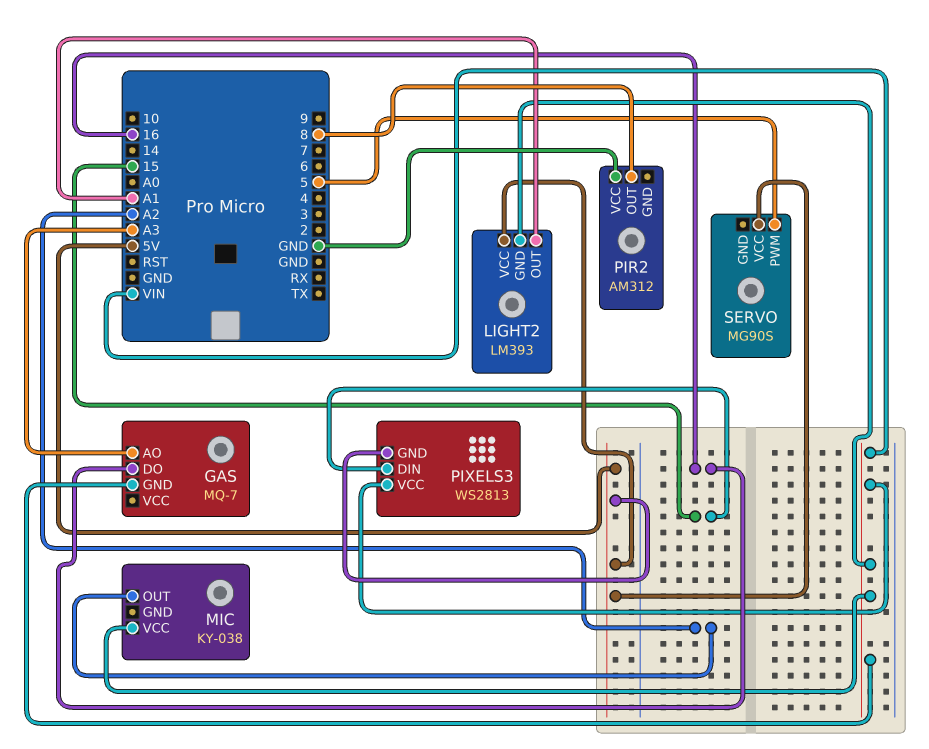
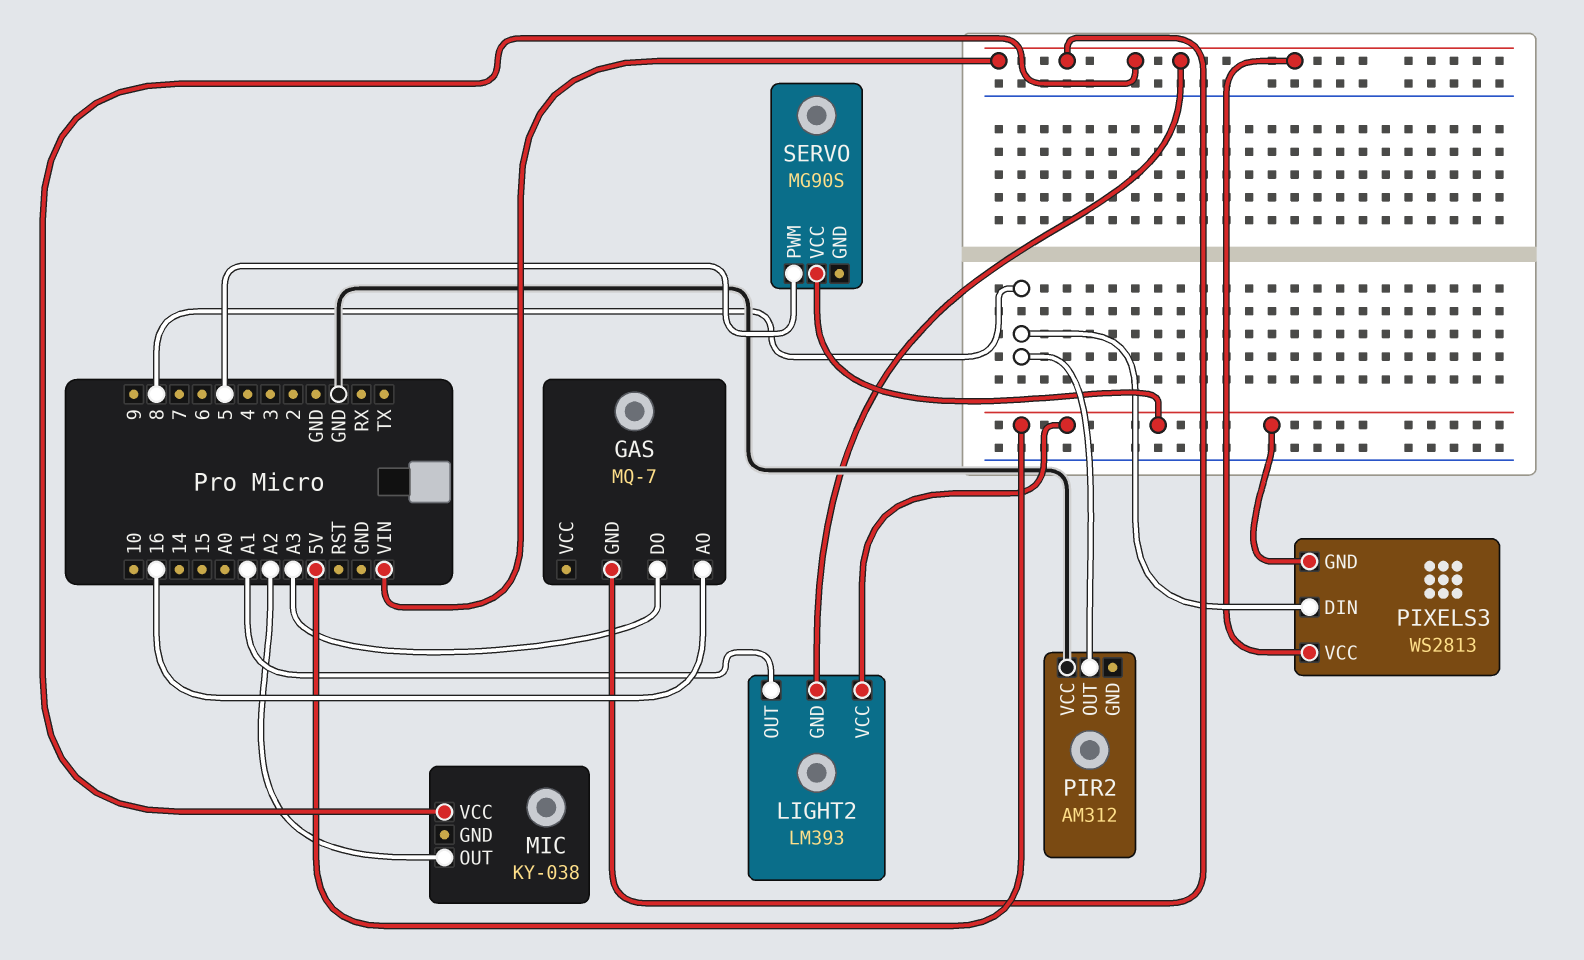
GAS pin AO: A3 -> 16
GAS pin DO: 16 -> A3
PIXELS3 pin DIN: 15 -> 8

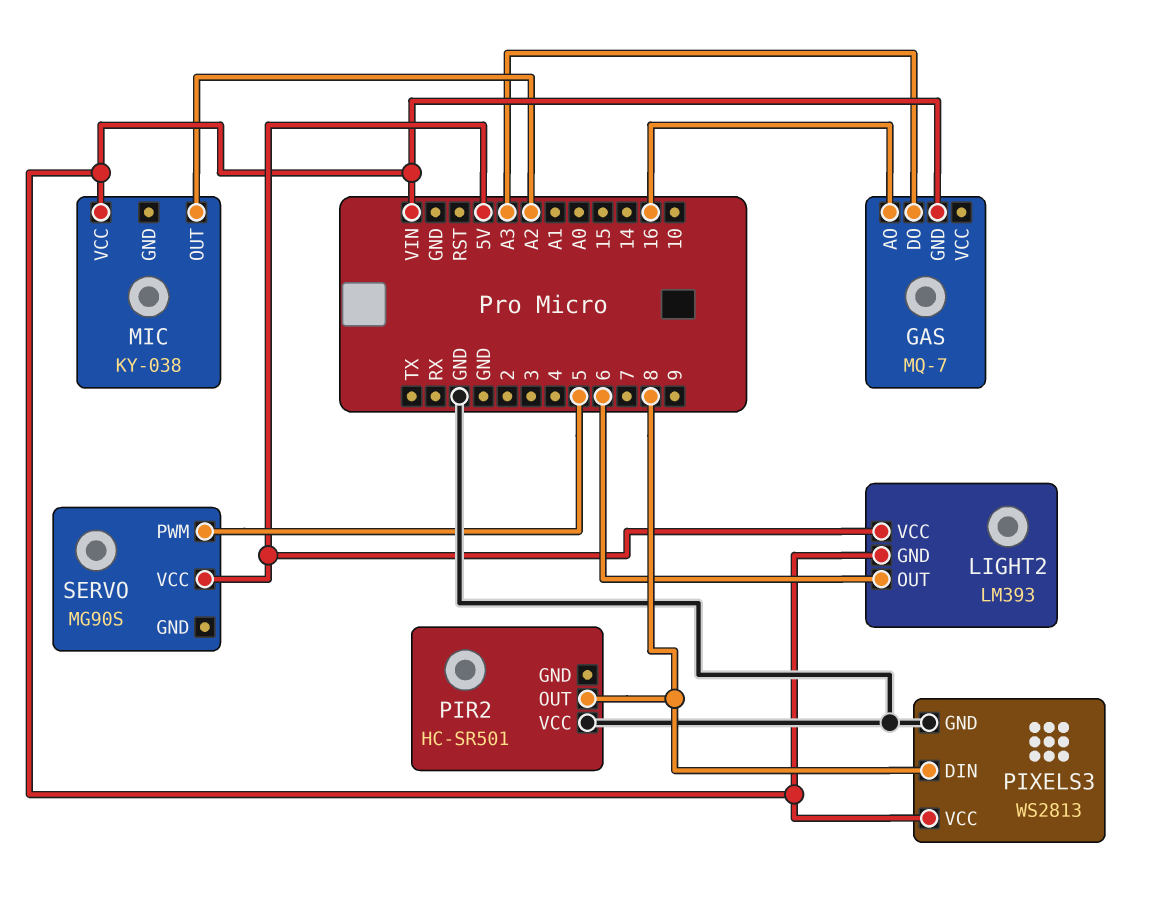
LIGHT2 pin OUT: A1 -> 6
PIR2: AM312 -> HC-SR501
PIXELS3 pin GND: 5V -> GND

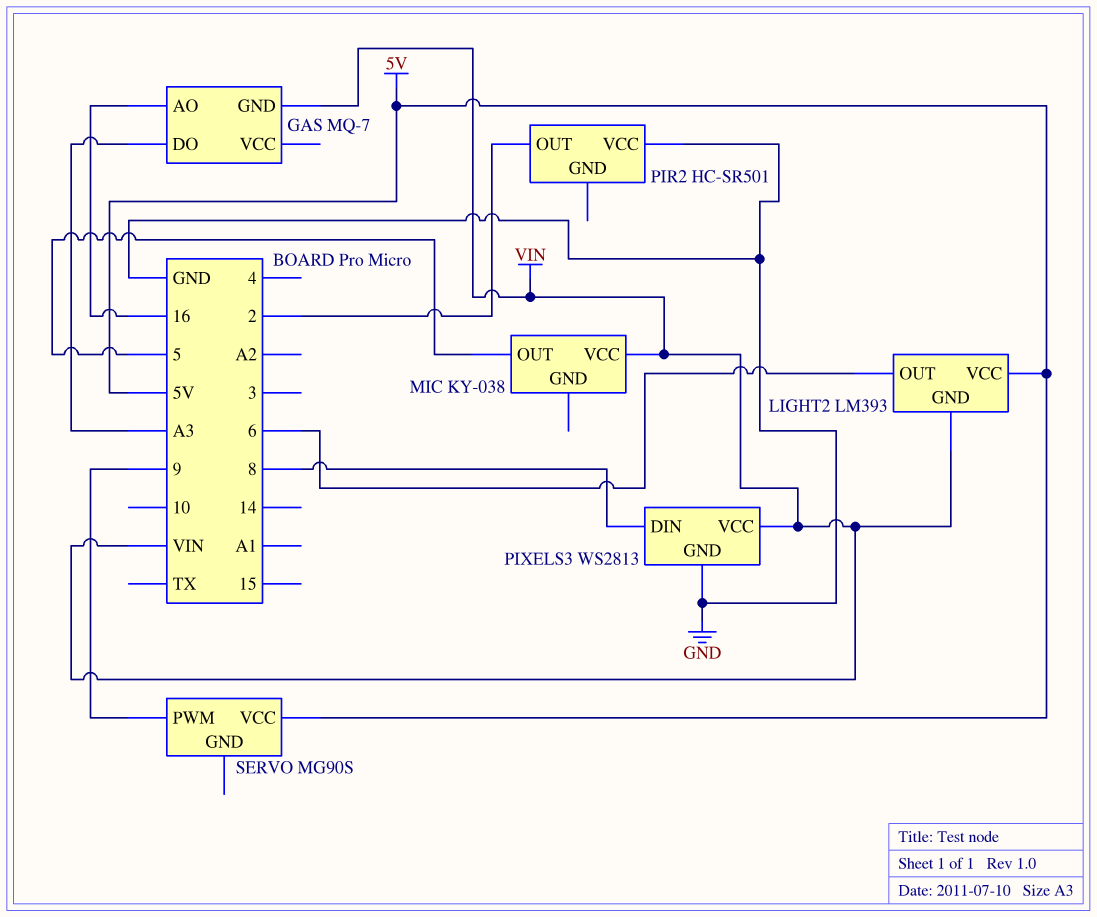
MIC pin OUT: A2 -> 5
PIR2 pin OUT: 8 -> 2
SERVO pin PWM: 5 -> 9

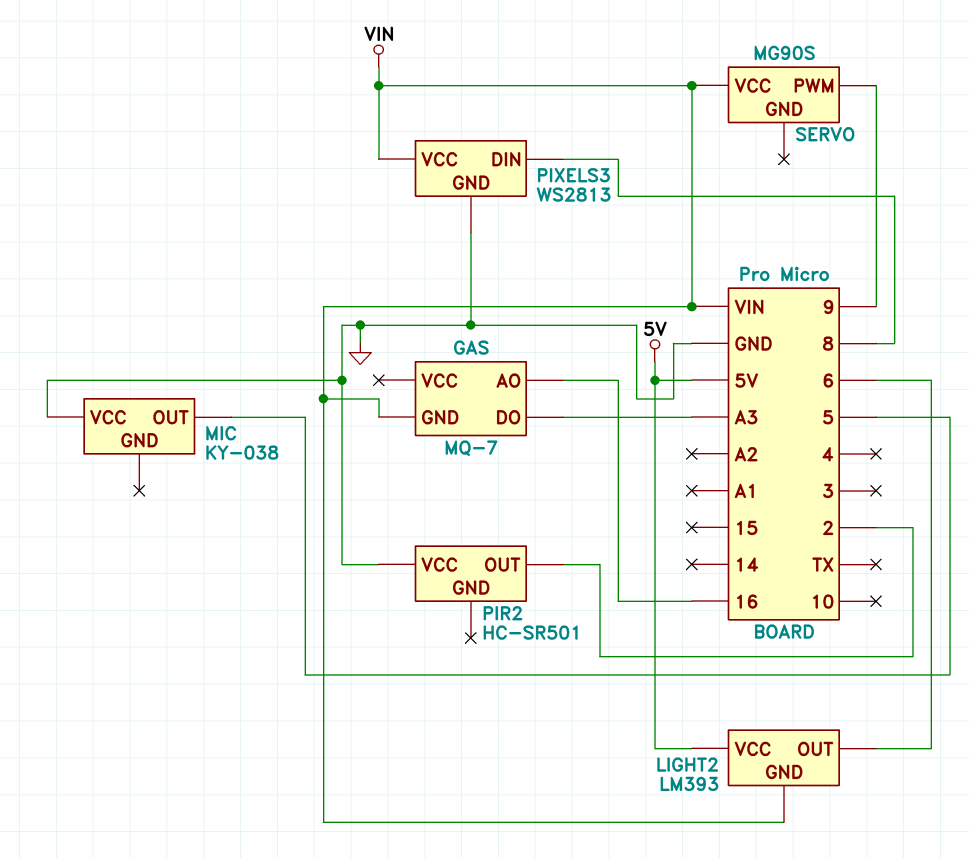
MIC pin VCC: VIN -> GND
SERVO pin VCC: 5V -> VIN

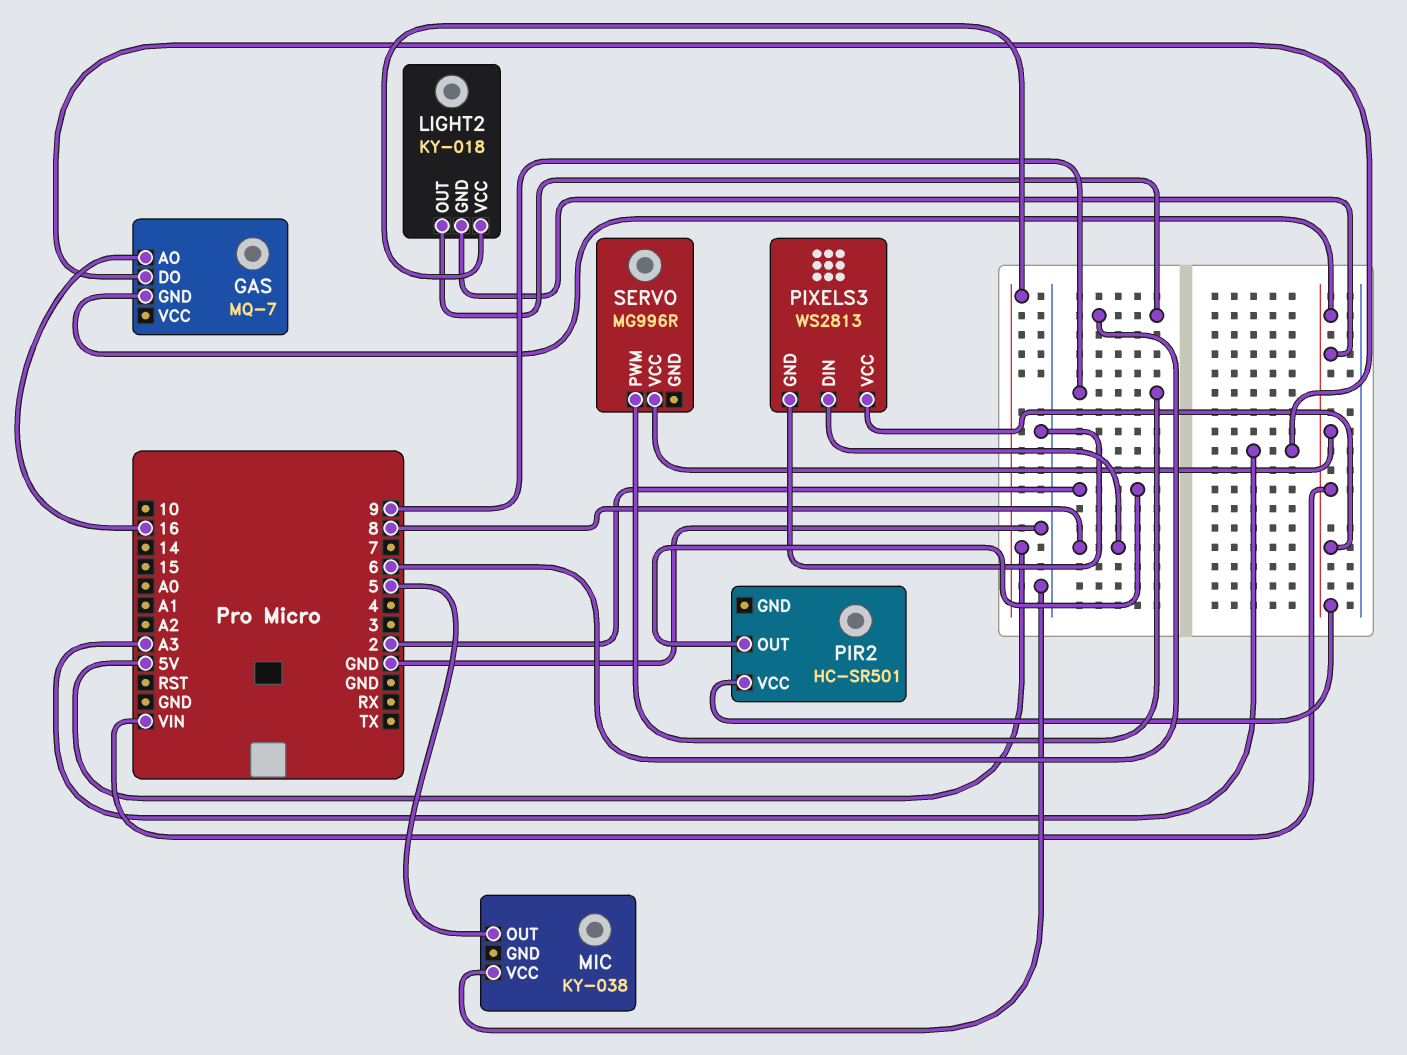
LIGHT2: LM393 -> KY-018
PIR2 pin VCC: GND -> VIN
SERVO: MG90S -> MG996R

